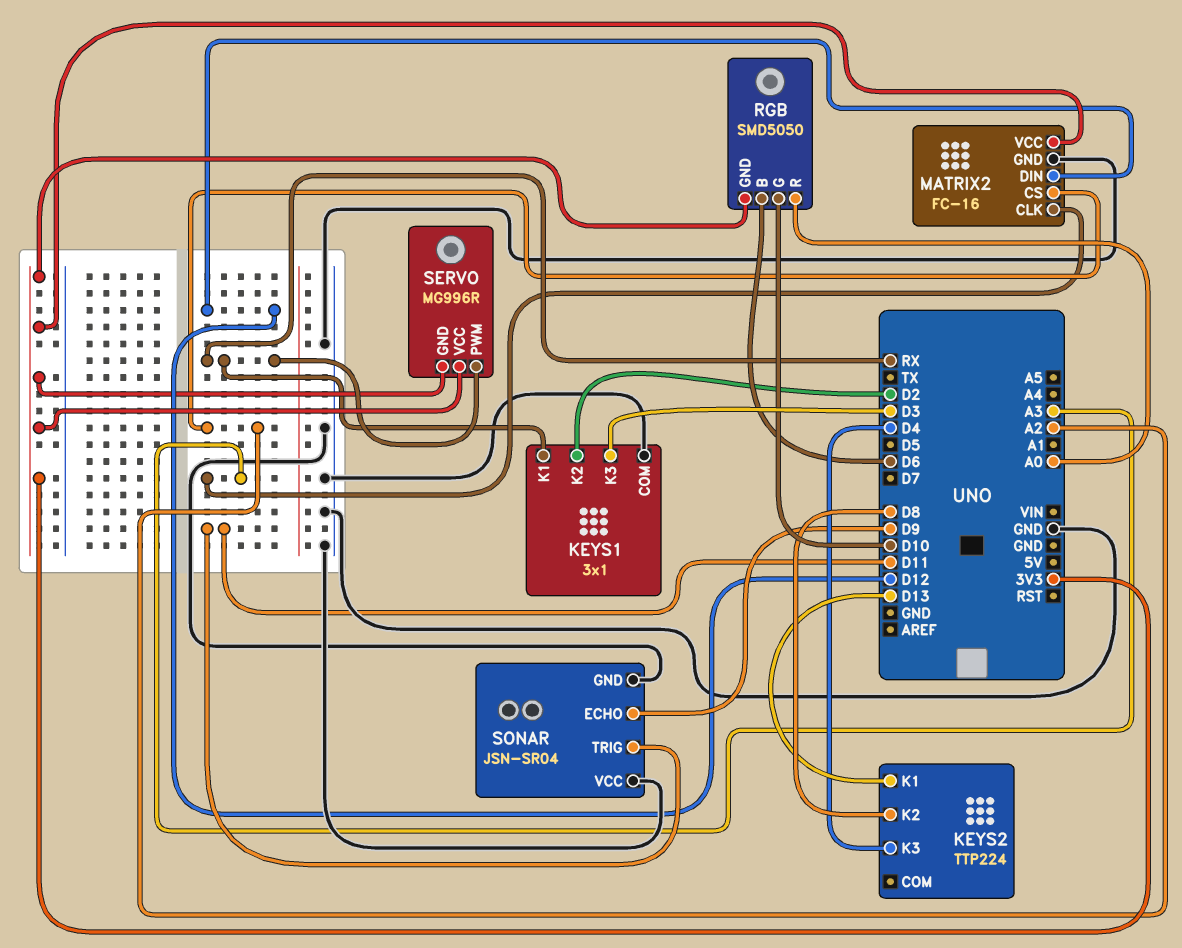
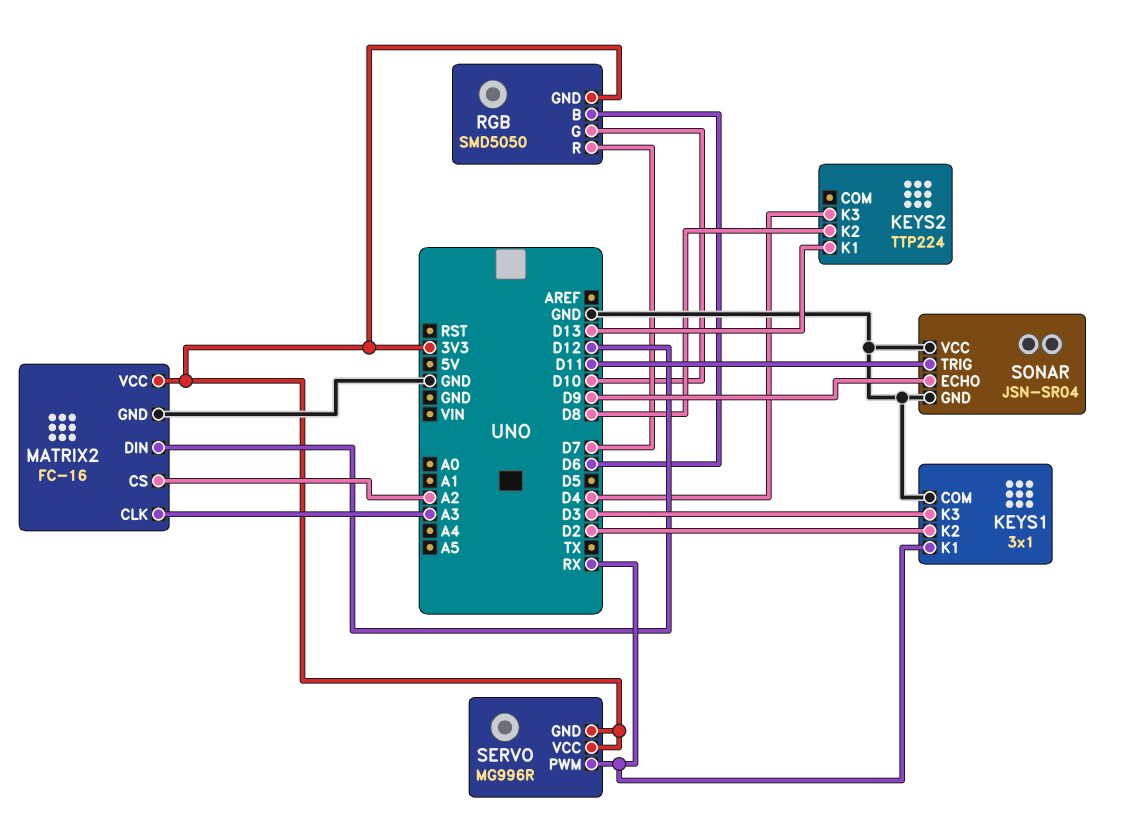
RGB pin R: A0 -> D7

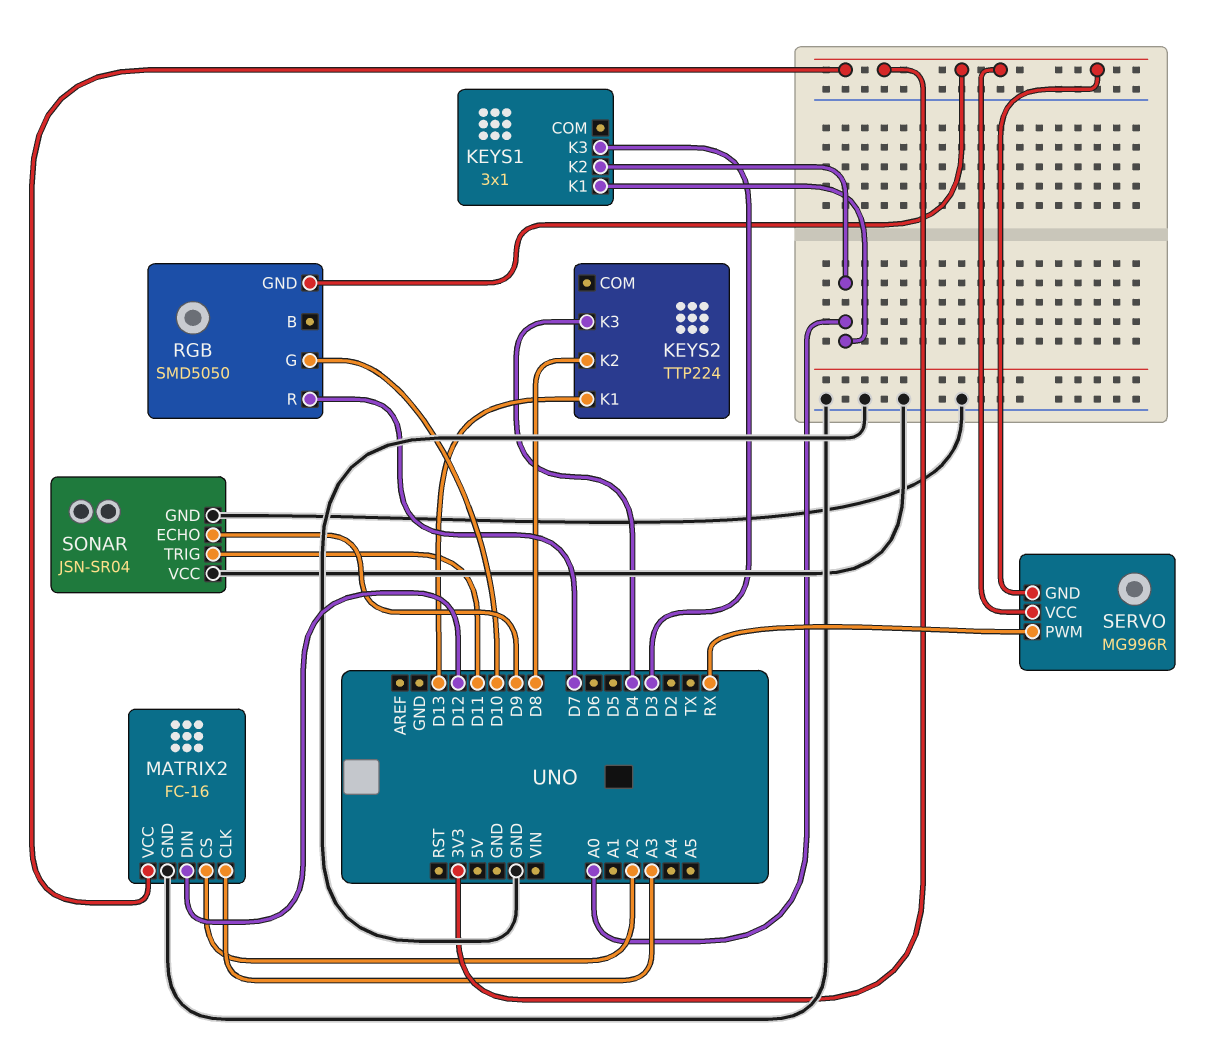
KEYS1 pin COM: GND -> none
KEYS1 pin K1: RX -> A0
KEYS1 pin K2: D2 -> A0
RGB pin B: D6 -> none

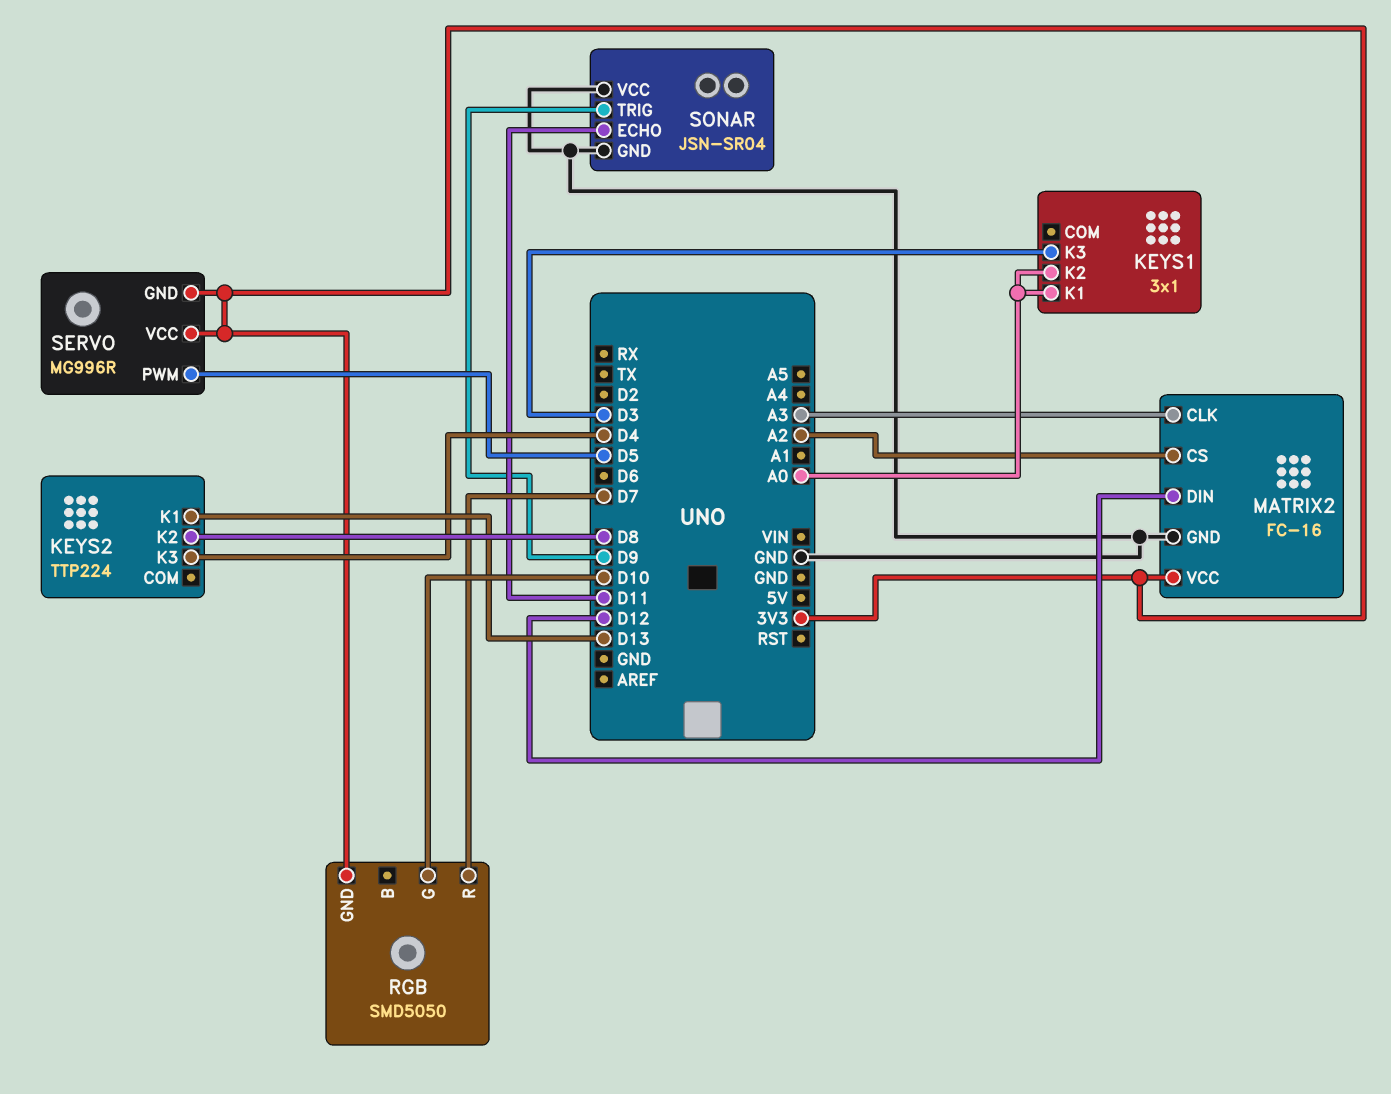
SERVO pin PWM: RX -> D5
SONAR pin ECHO: D9 -> D11
SONAR pin TRIG: D11 -> D9

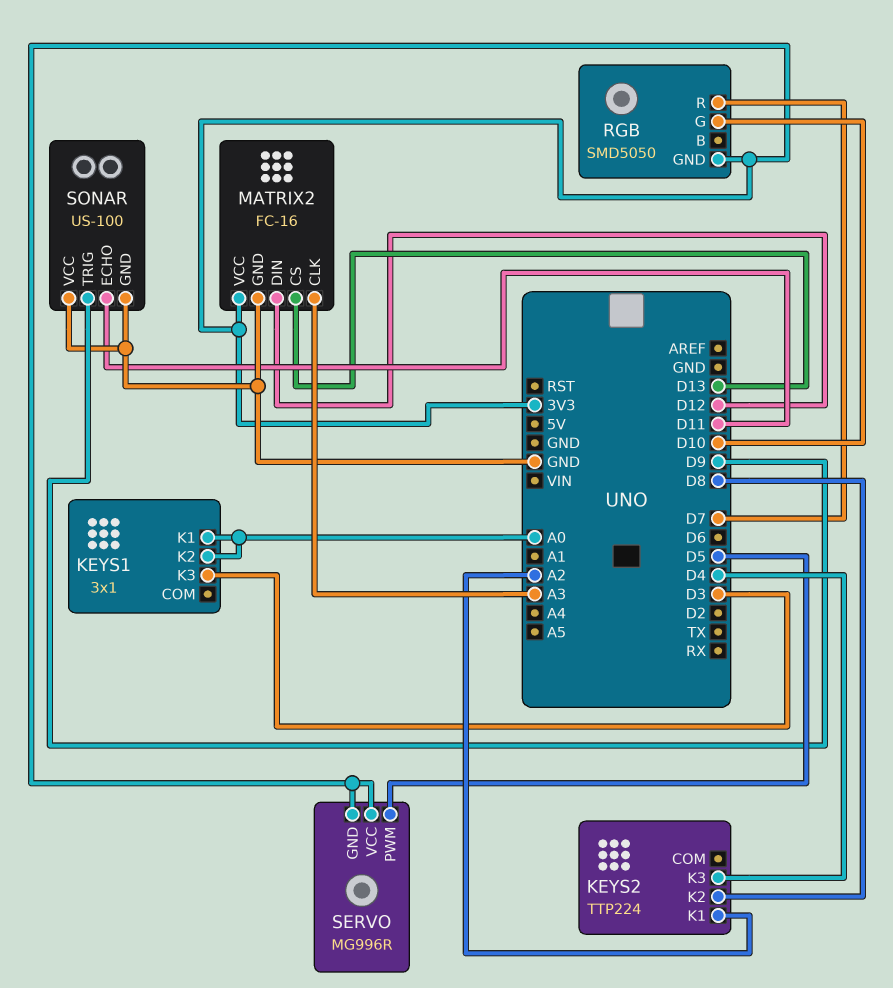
KEYS2 pin K1: D13 -> A2
MATRIX2 pin CS: A2 -> D13
SONAR: JSN-SR04 -> US-100

